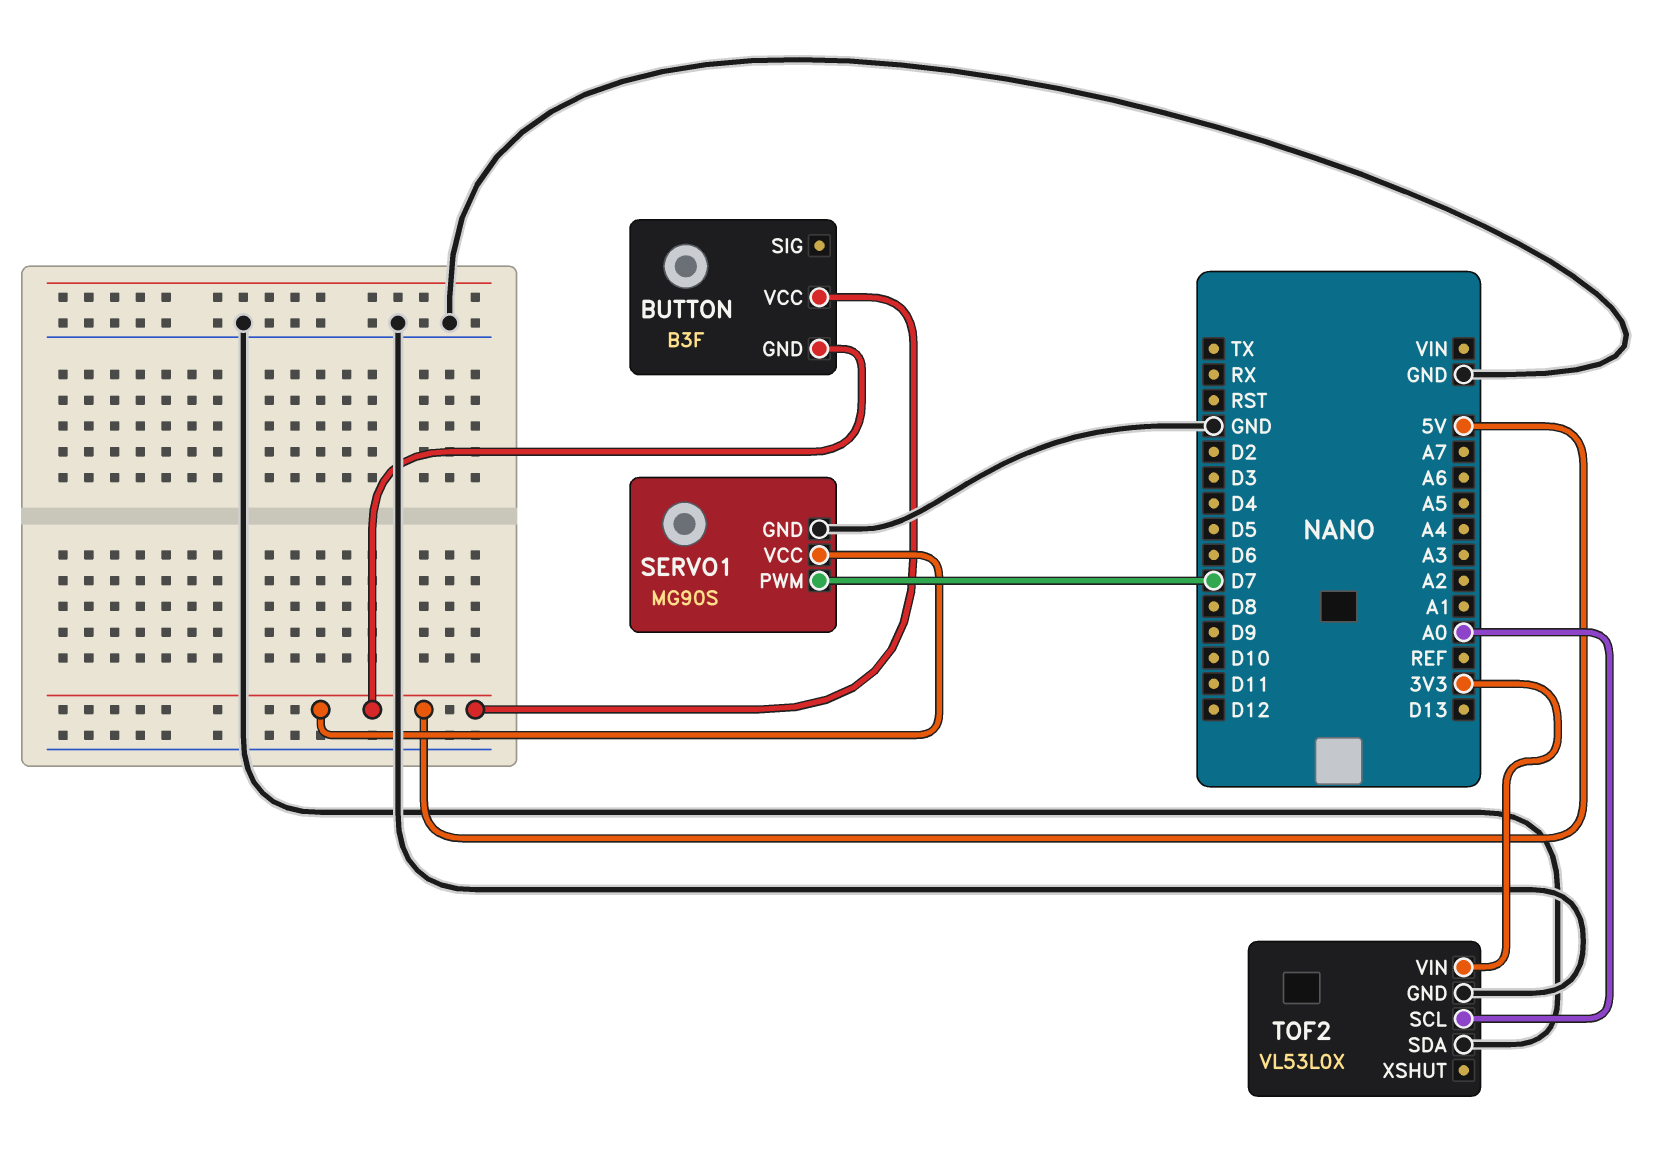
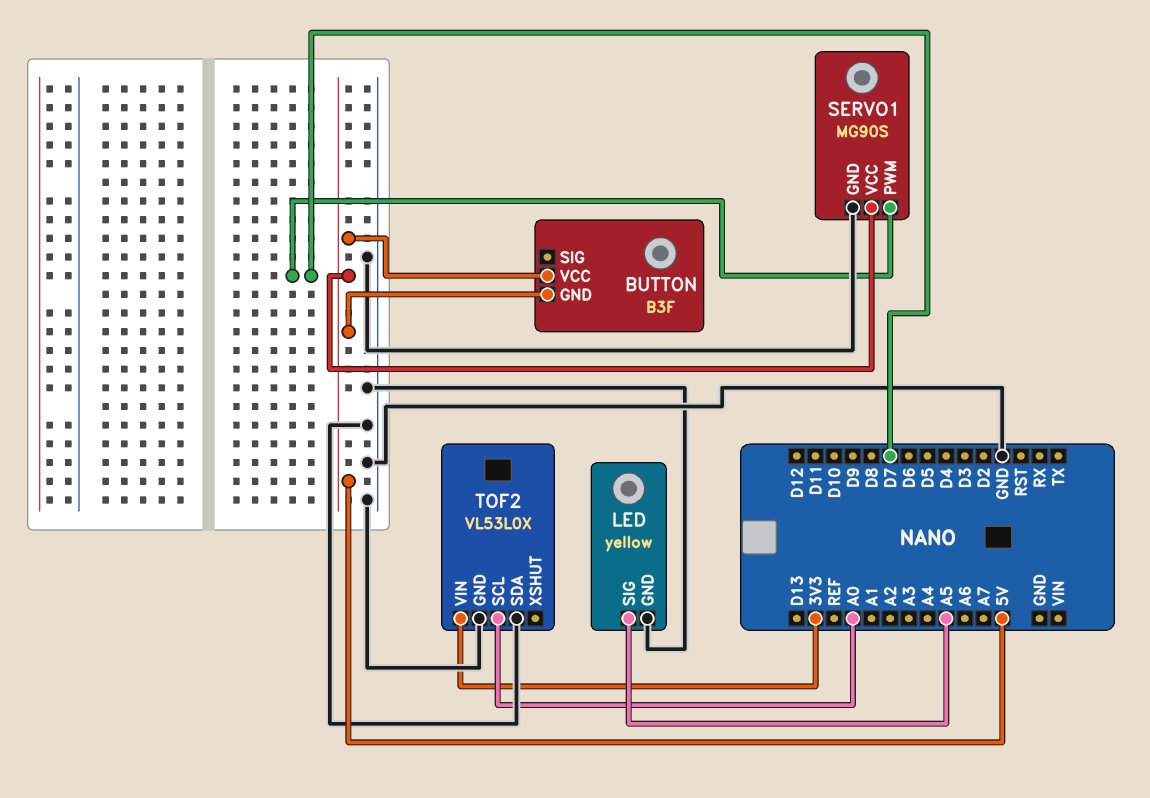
LED: none -> yellow
LED pin GND: none -> GND
LED pin SIG: none -> A5

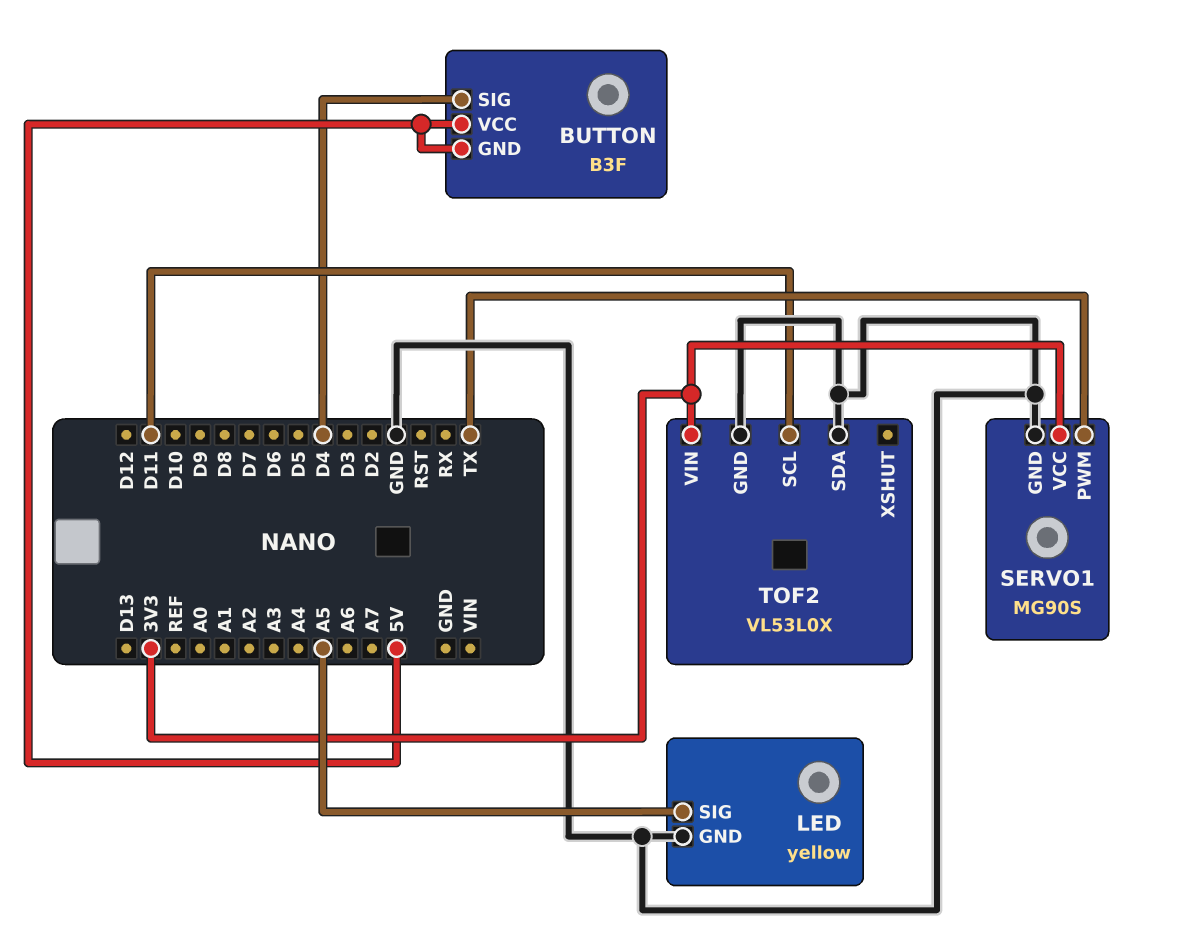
BUTTON pin SIG: none -> D4
SERVO1 pin PWM: D7 -> TX
SERVO1 pin VCC: 5V -> 3V3
TOF2 pin SCL: A0 -> D11

